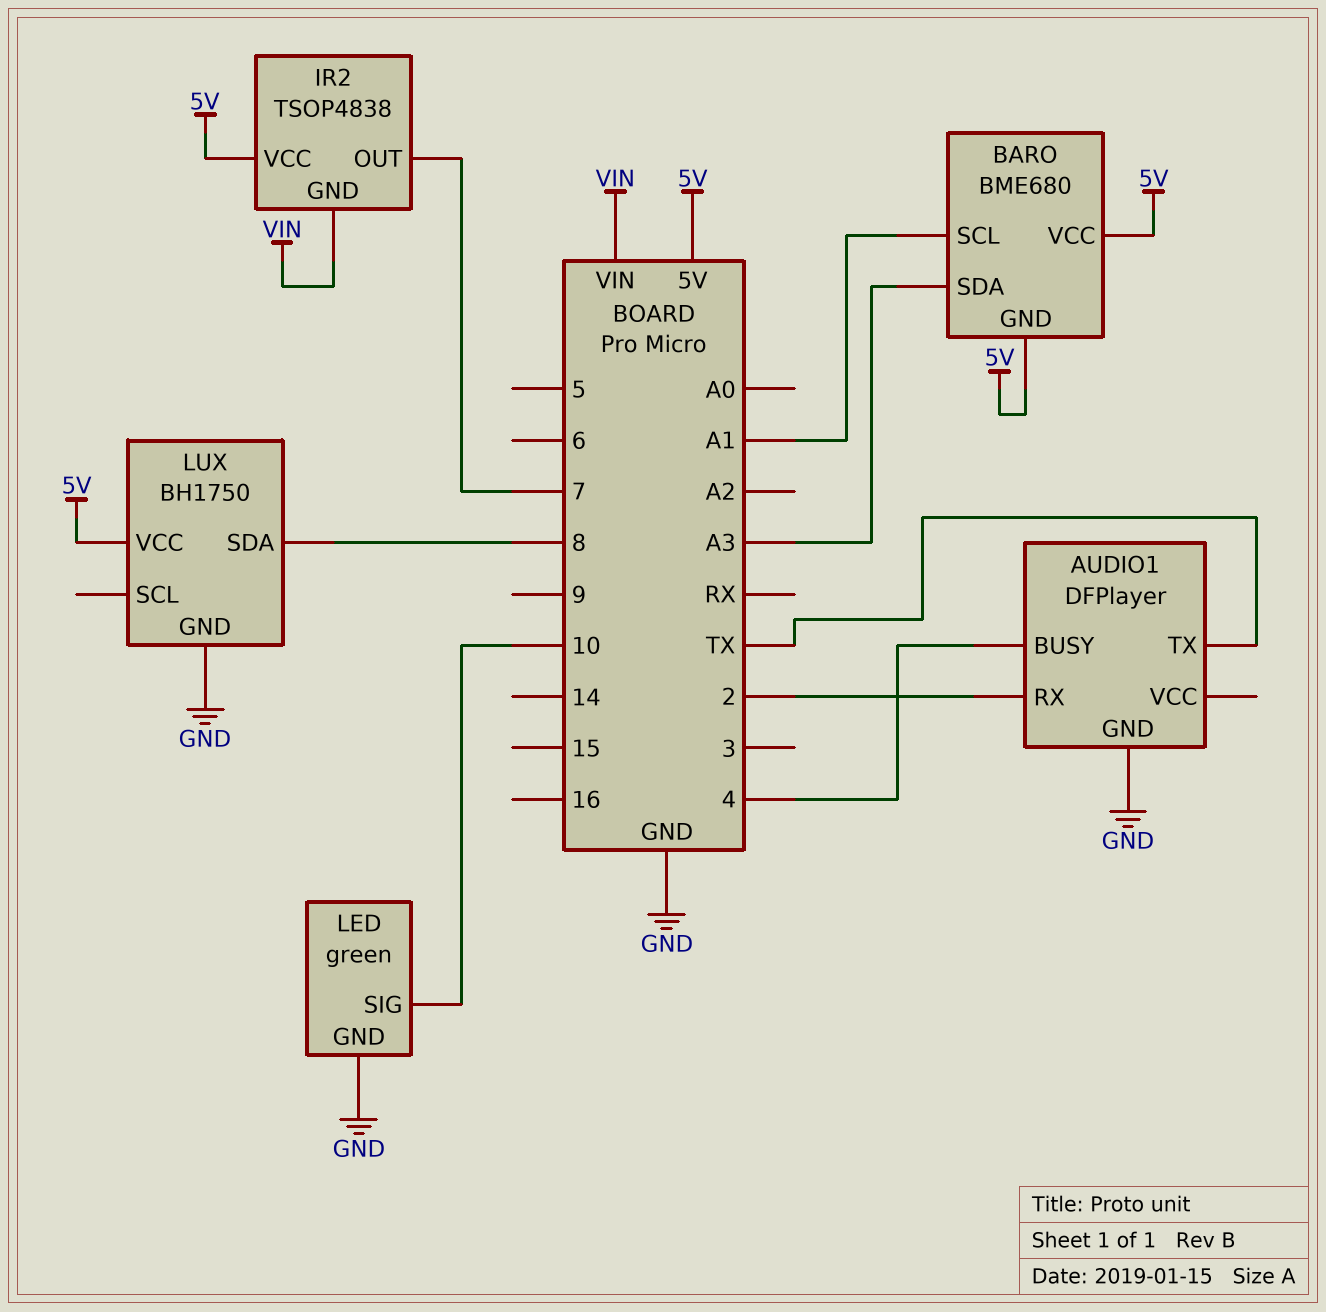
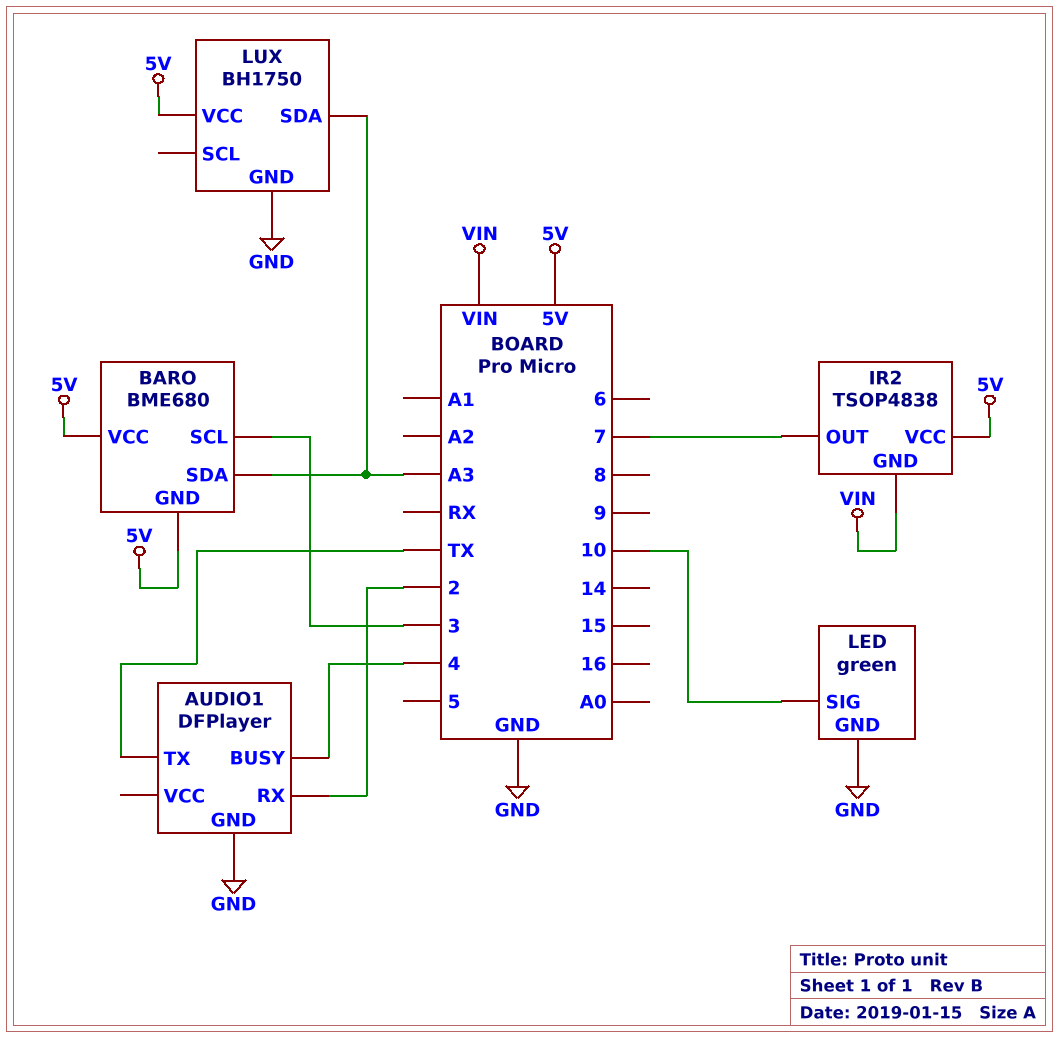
BARO pin SCL: A1 -> 3
LUX pin SDA: 8 -> A3

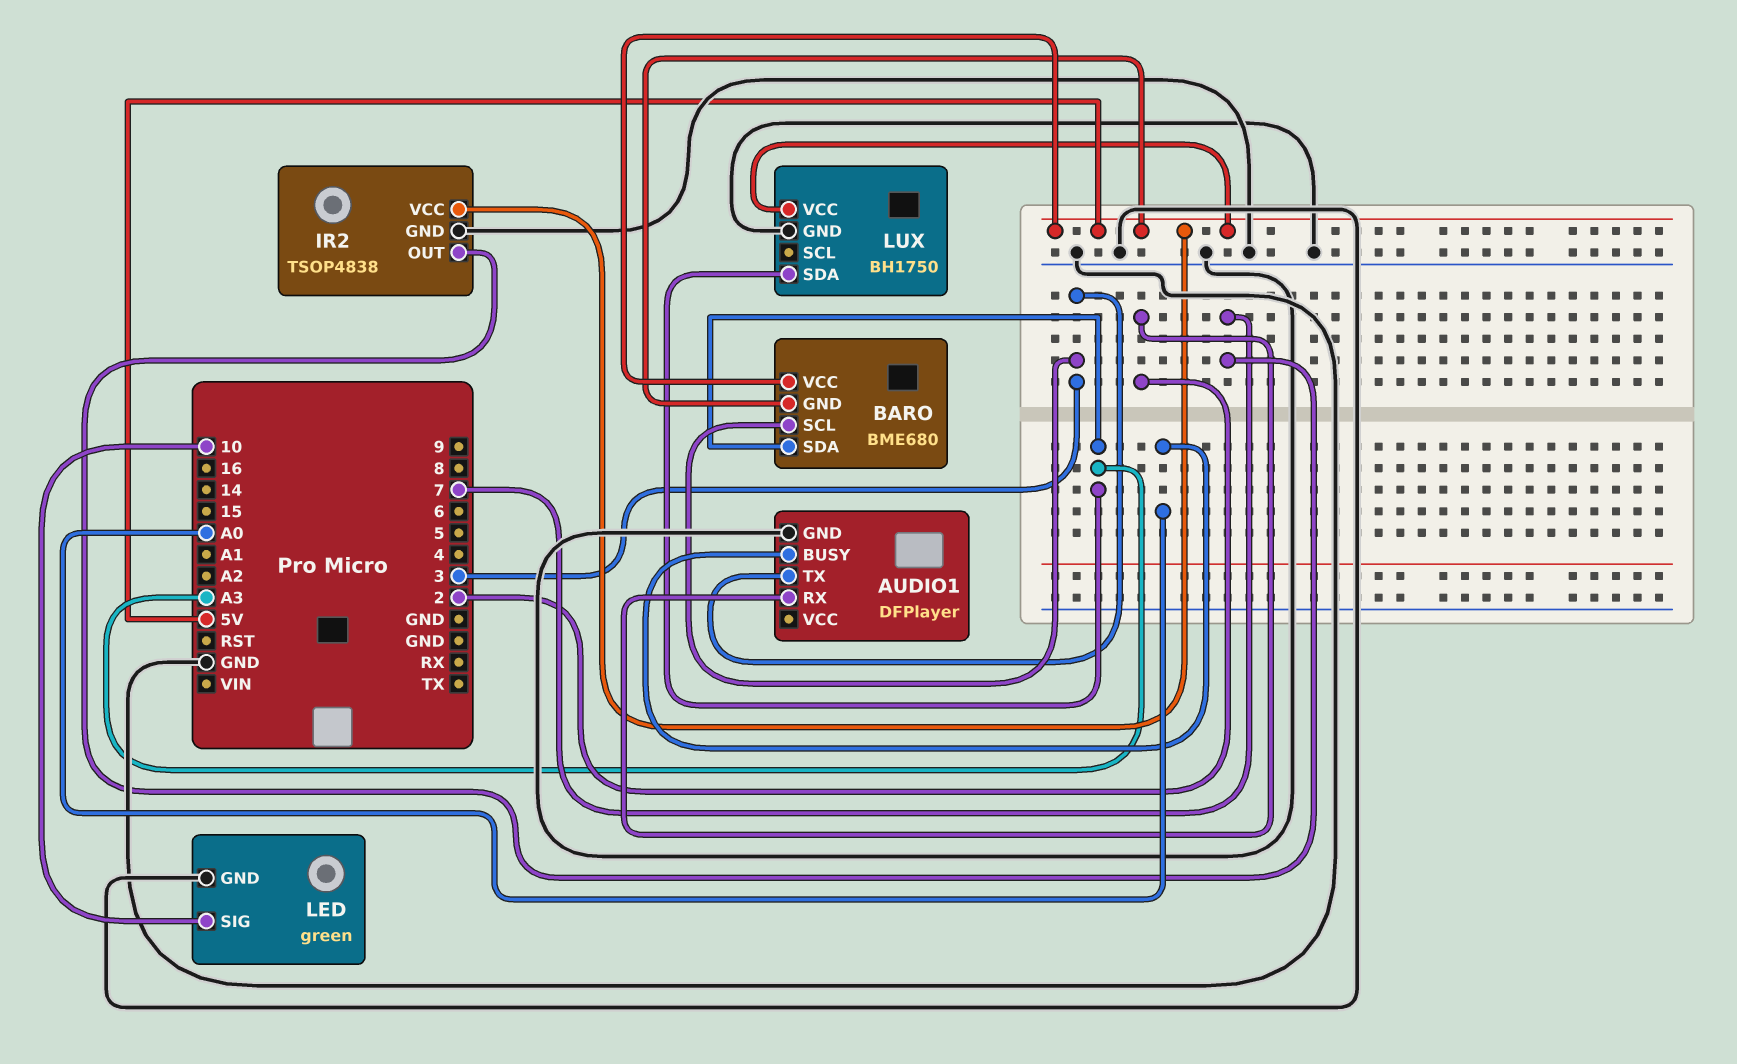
AUDIO1 pin BUSY: 4 -> A0
AUDIO1 pin TX: TX -> 3
IR2 pin GND: VIN -> GND

